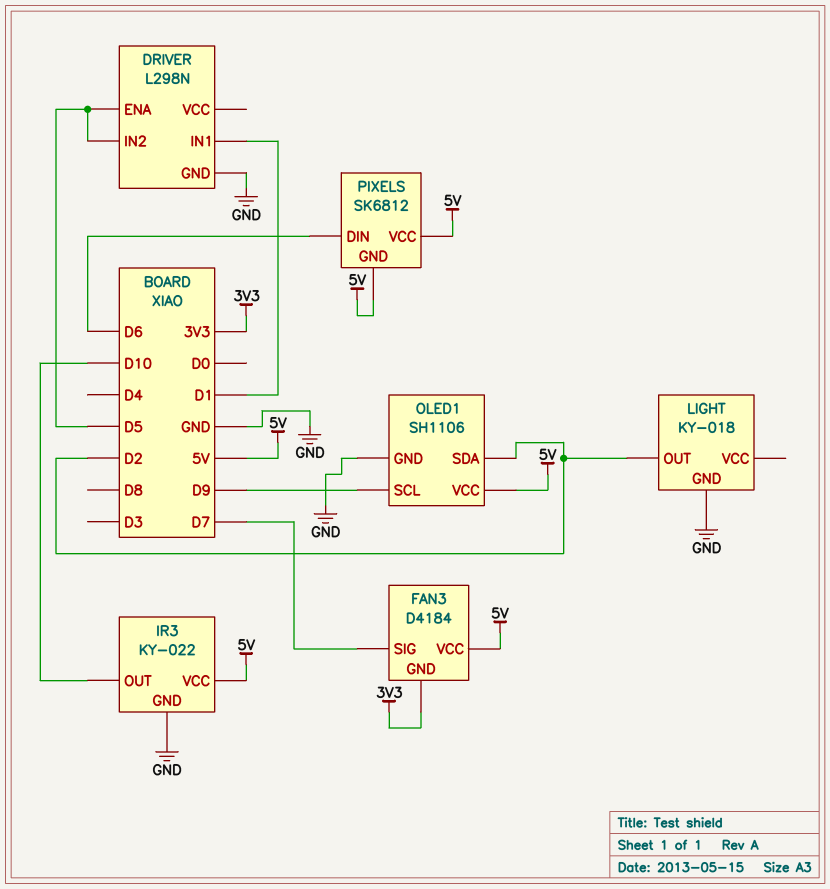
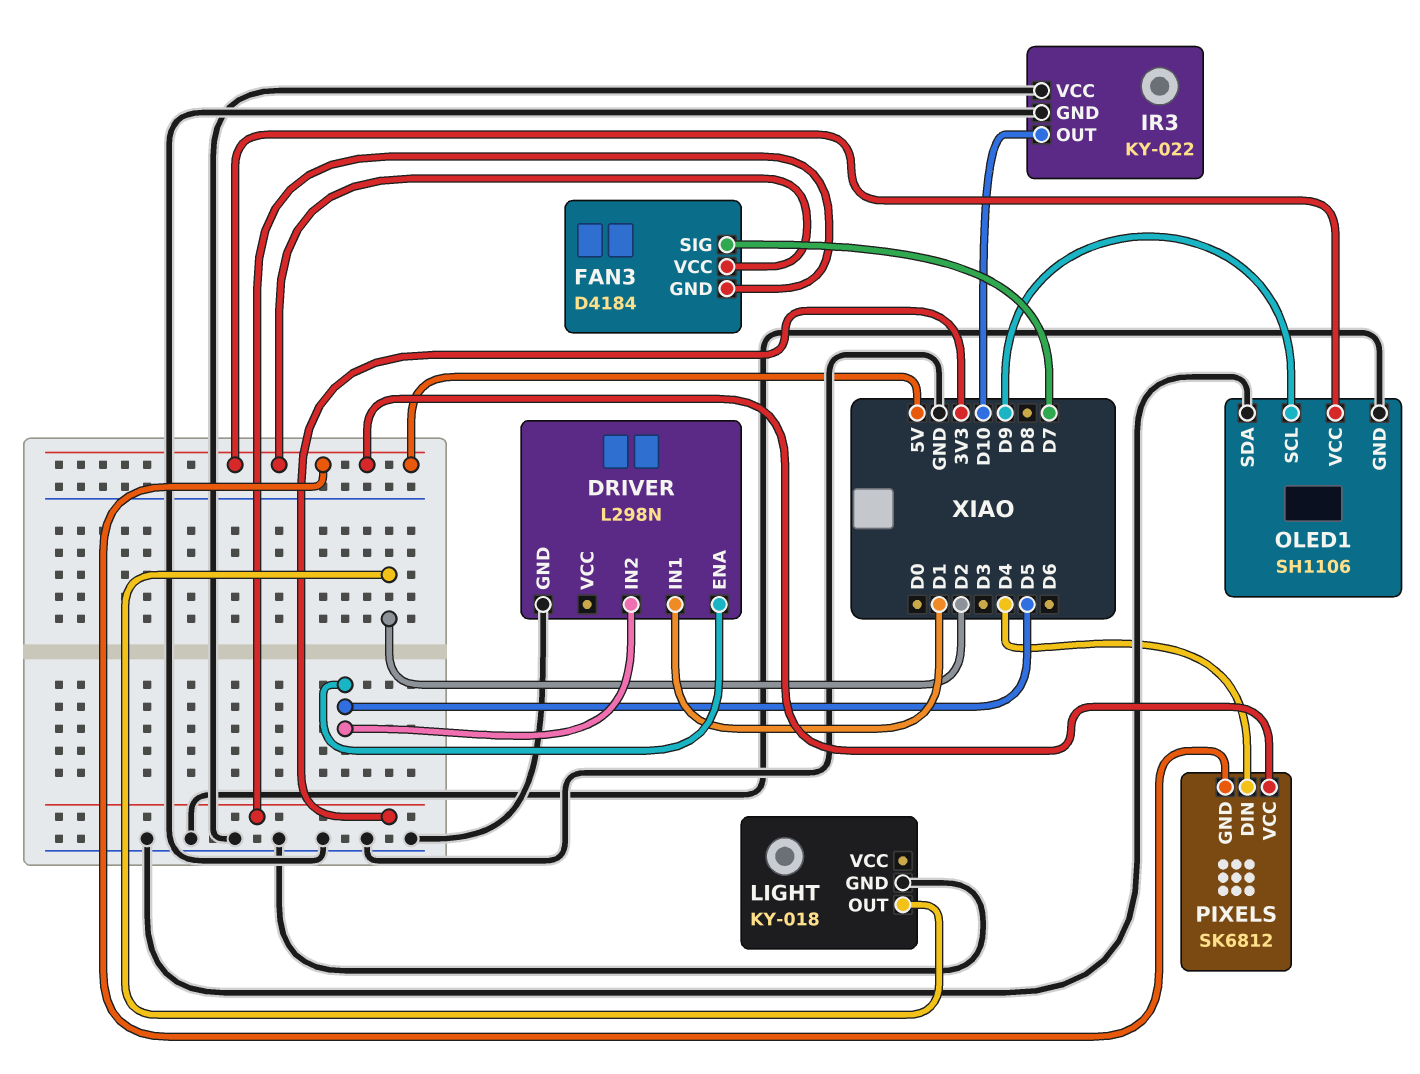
IR3 pin VCC: 5V -> GND
OLED1 pin SDA: D2 -> GND
PIXELS pin DIN: D6 -> D4

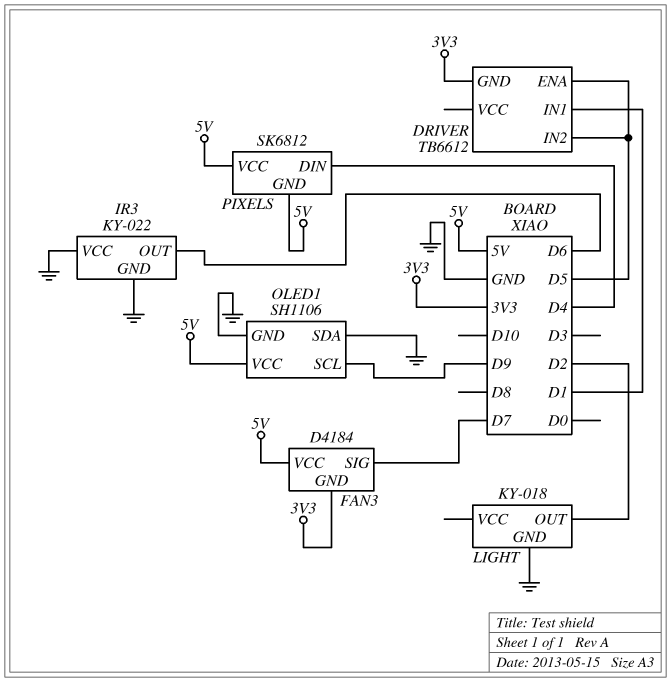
DRIVER: L298N -> TB6612
DRIVER pin GND: GND -> 3V3
IR3 pin OUT: D10 -> D6

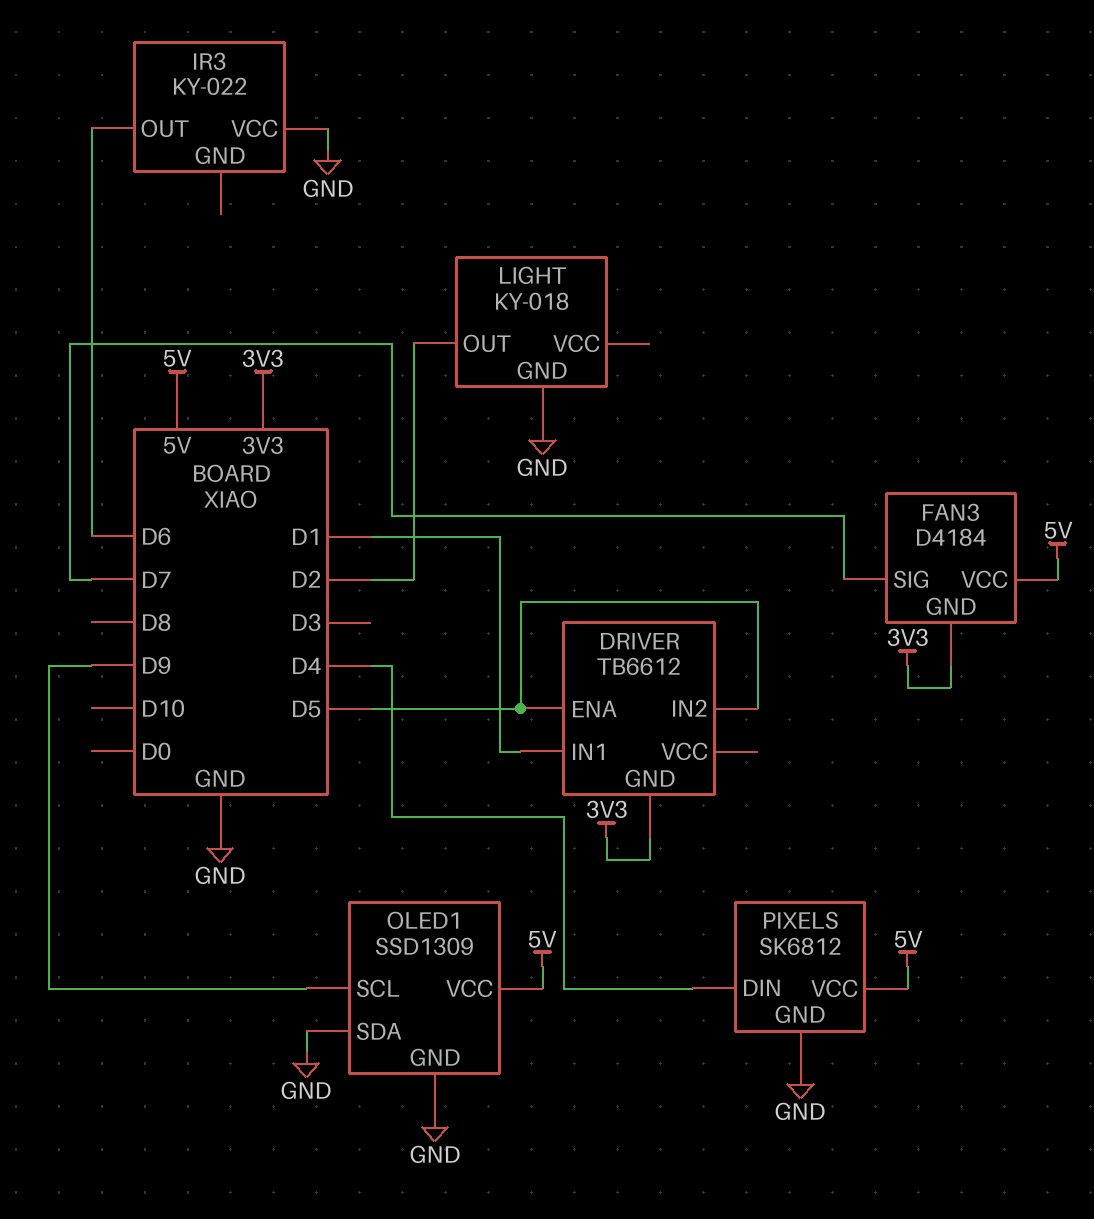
IR3 pin GND: GND -> none
OLED1: SH1106 -> SSD1309
PIXELS pin GND: 5V -> GND

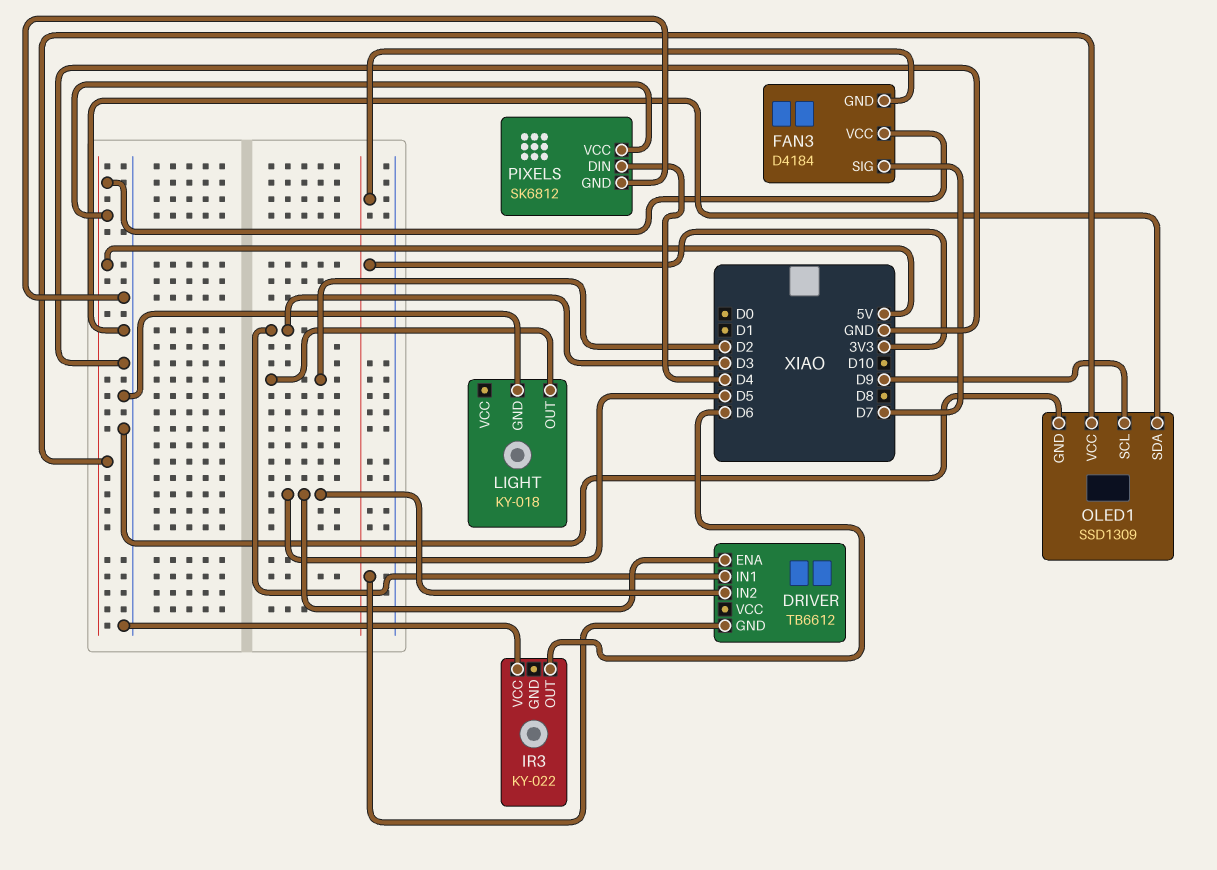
DRIVER pin IN1: D1 -> D3

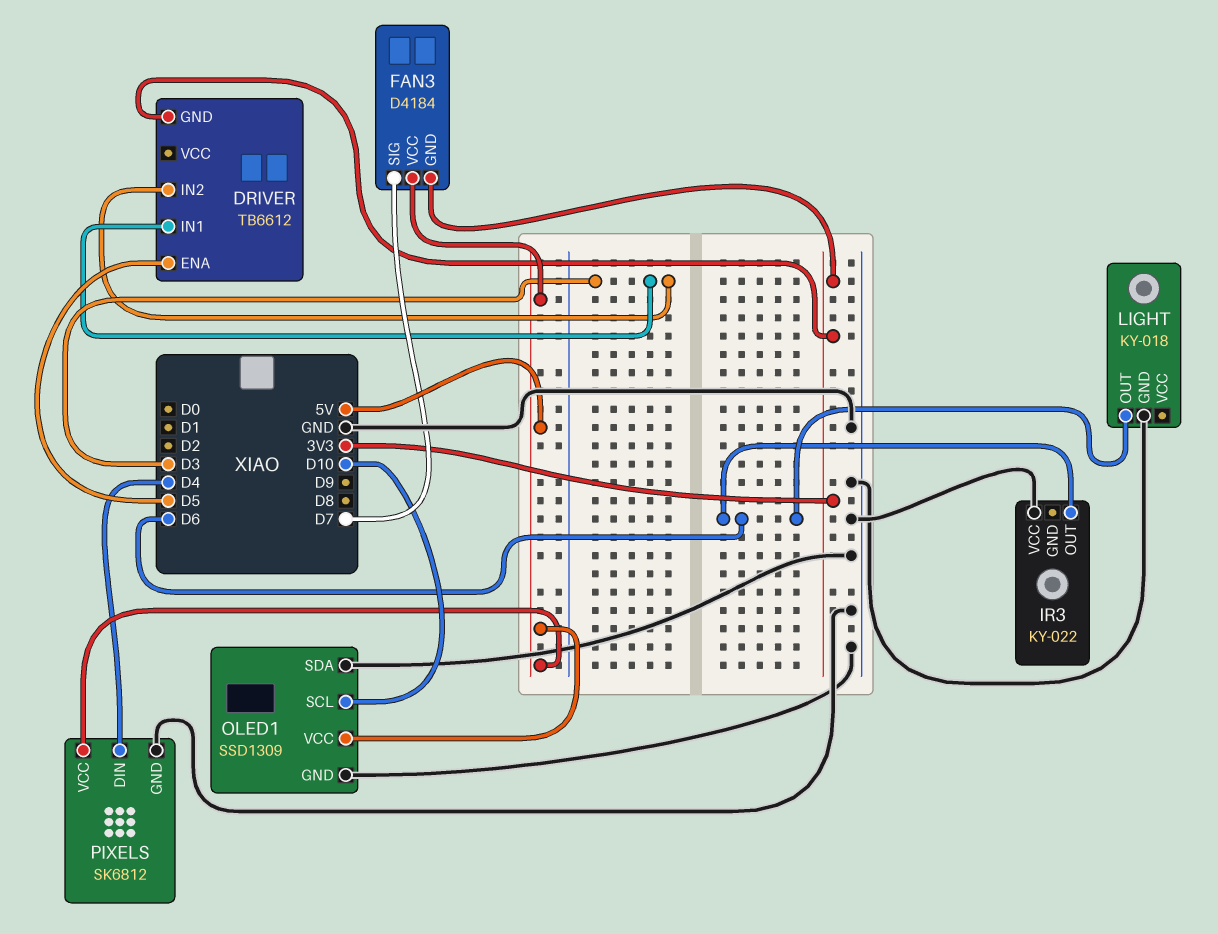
DRIVER pin IN2: D5 -> D3
LIGHT pin OUT: D2 -> D6
OLED1 pin SCL: D9 -> D10

